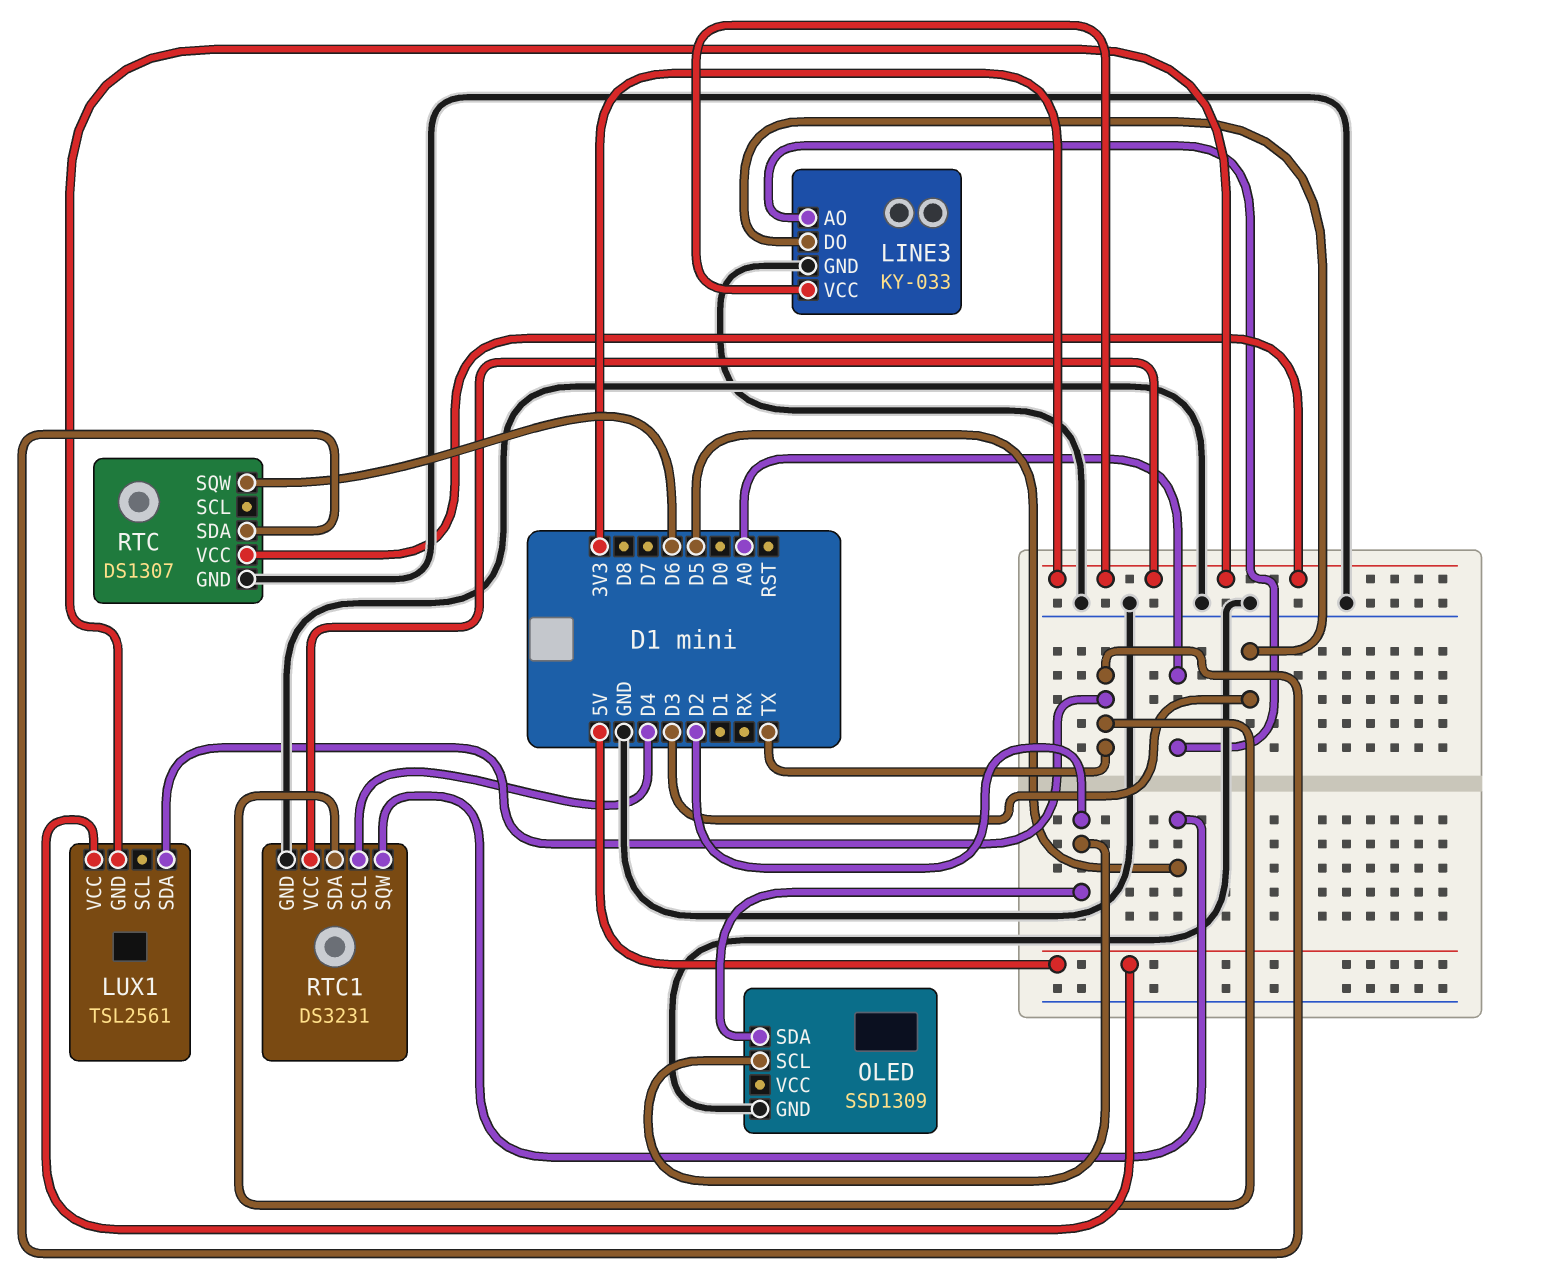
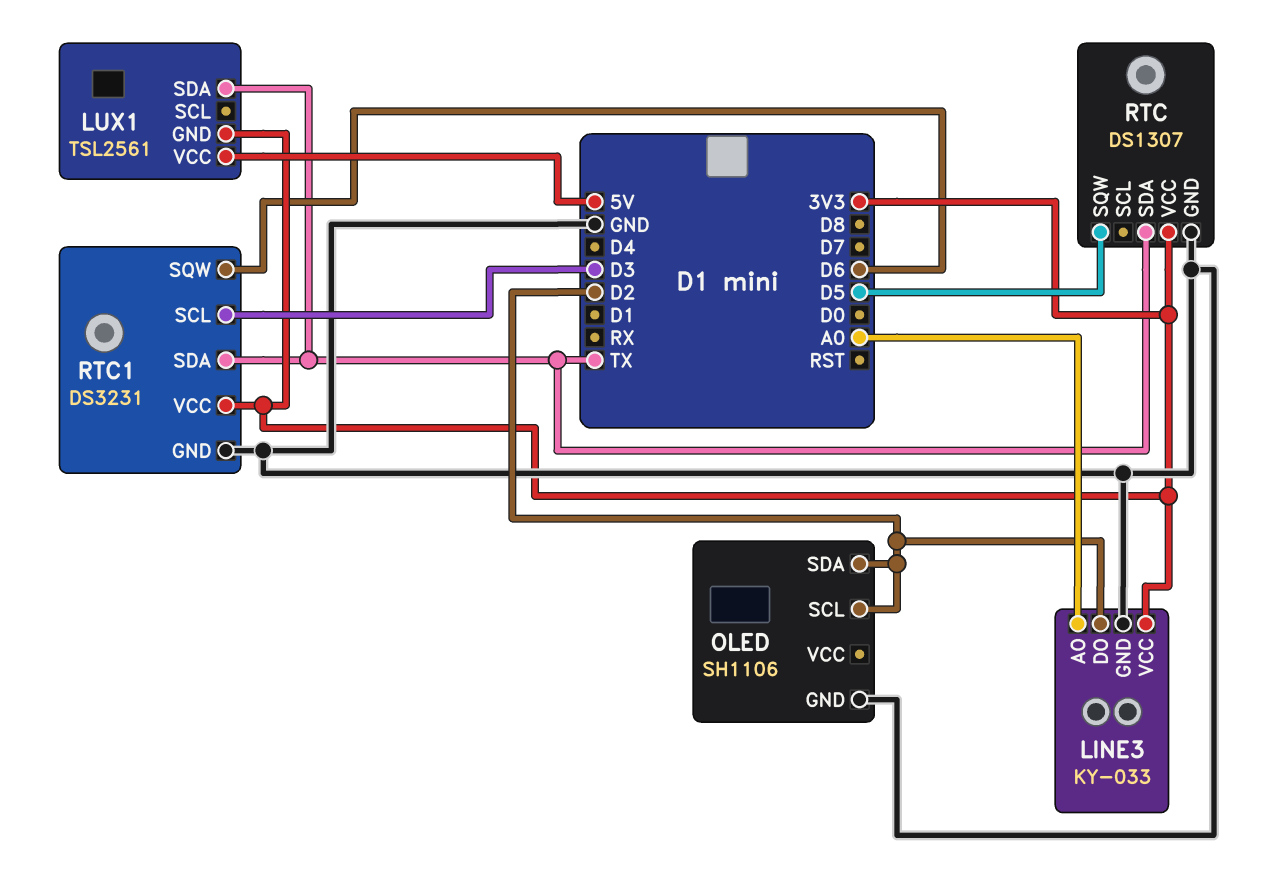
LINE3 pin DO: D3 -> D2
OLED: SSD1309 -> SH1106
RTC pin SQW: D6 -> D5
RTC1 pin SCL: D4 -> D3
RTC1 pin SQW: D5 -> D6

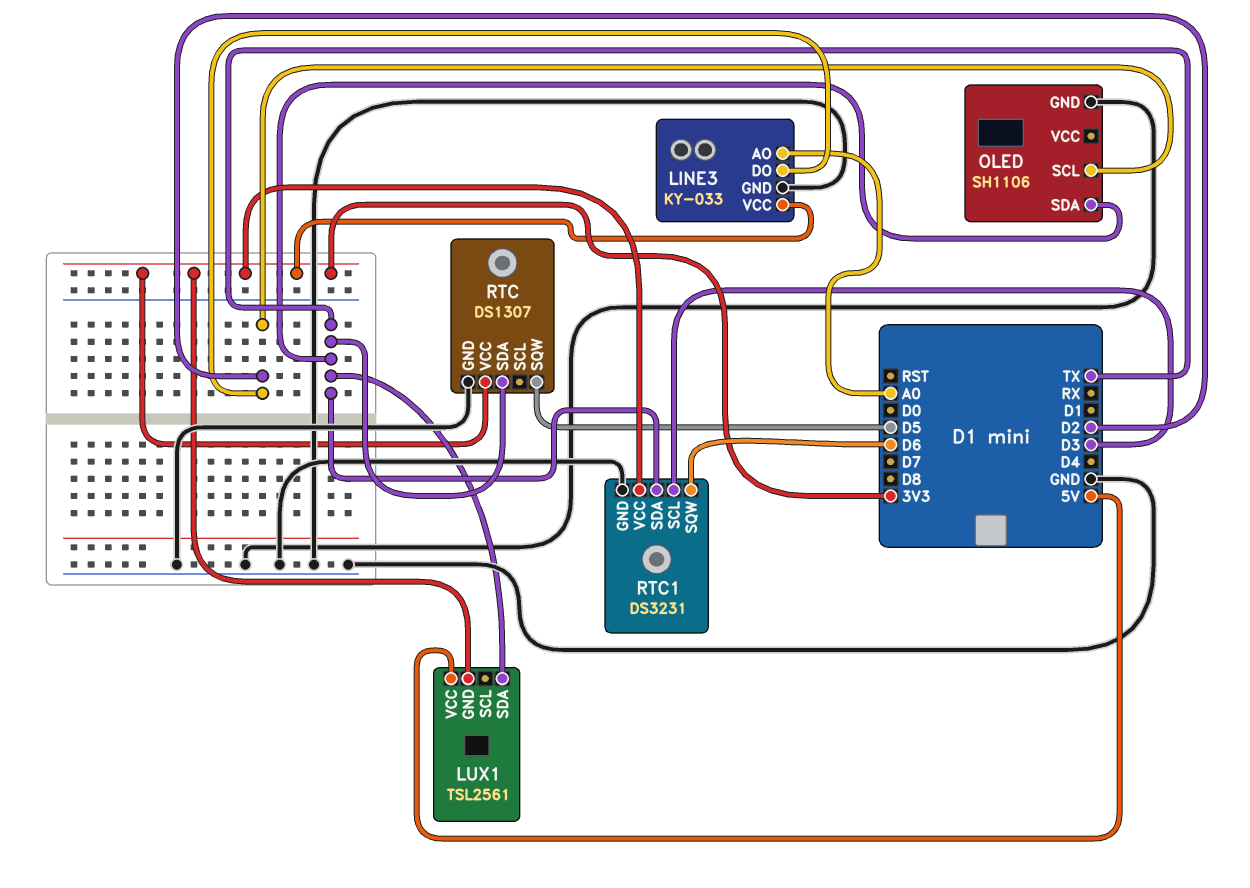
OLED pin SDA: D2 -> TX

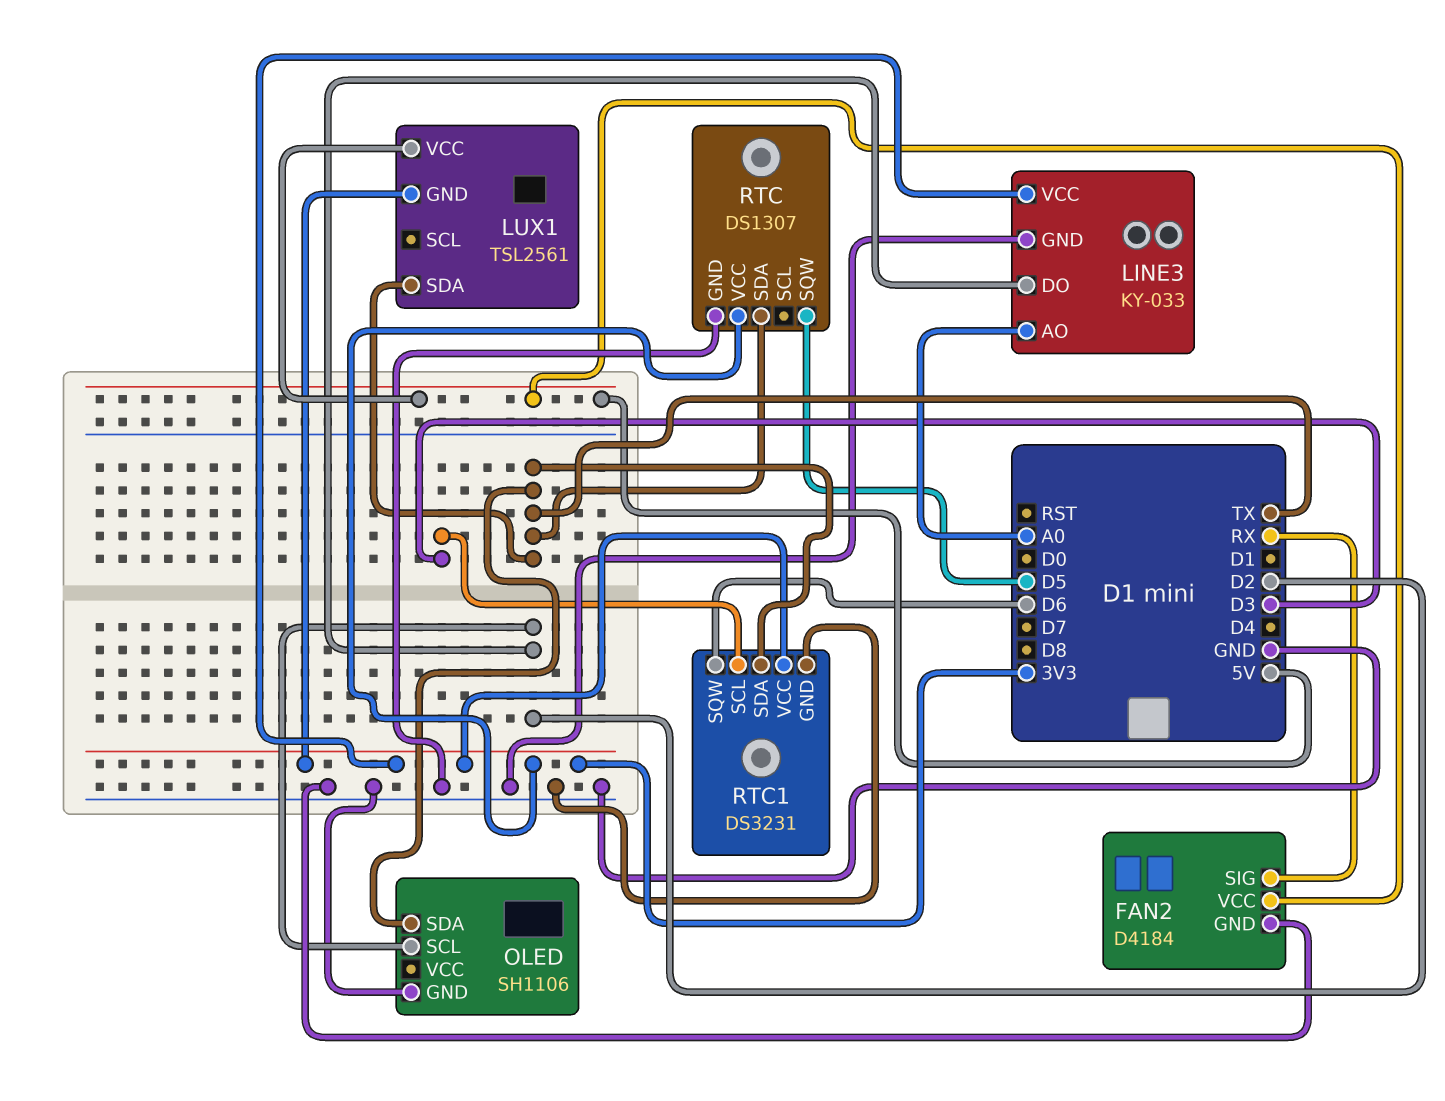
FAN2: none -> D4184
FAN2 pin GND: none -> GND
FAN2 pin SIG: none -> RX
FAN2 pin VCC: none -> 5V

